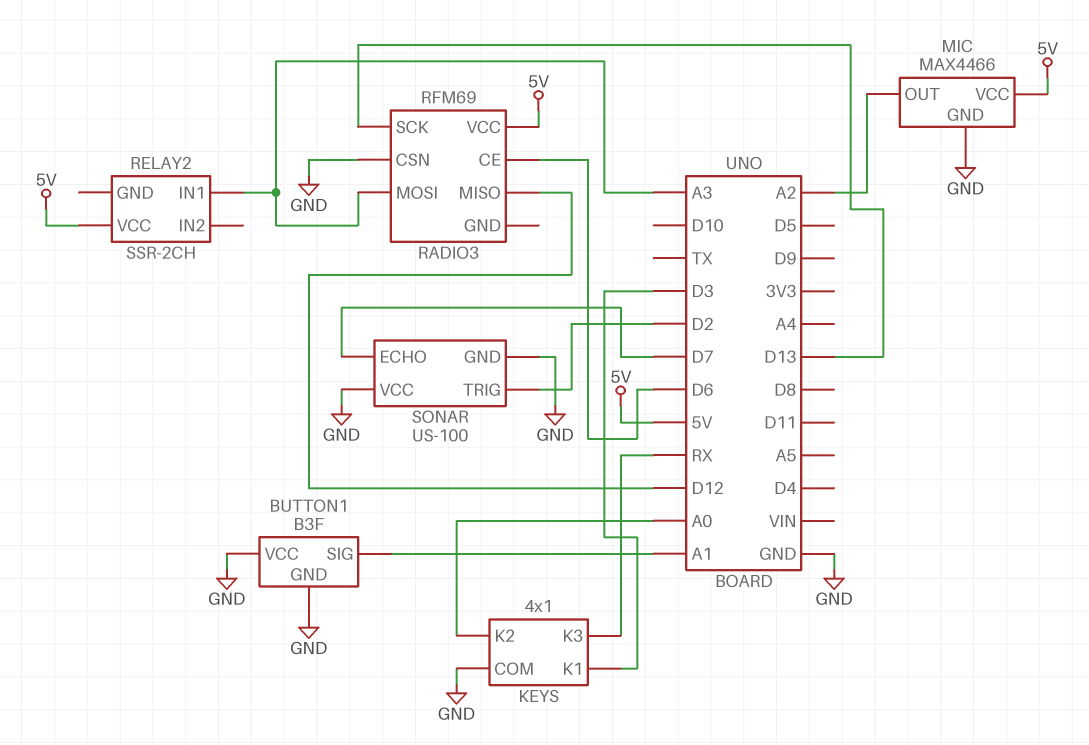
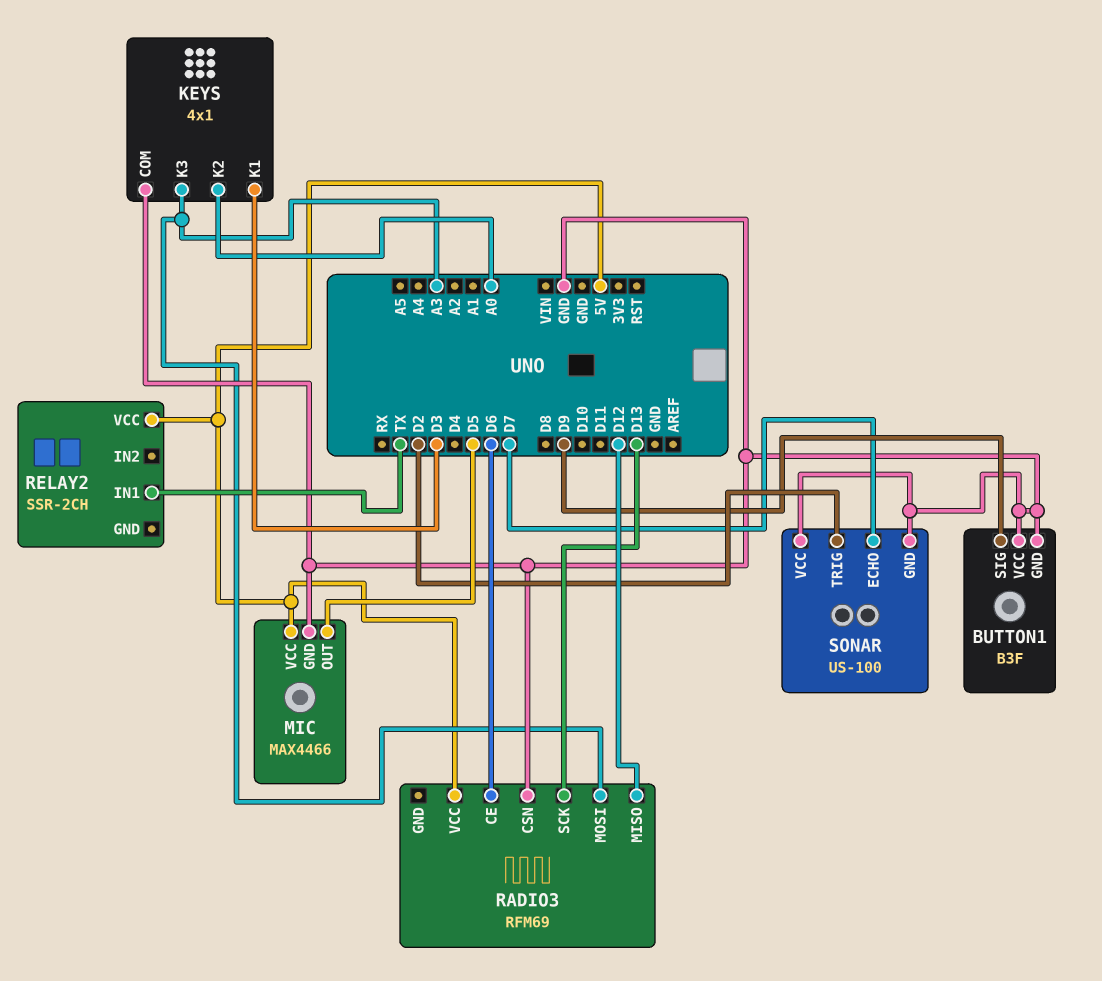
BUTTON1 pin SIG: A1 -> D9
KEYS pin K3: RX -> A3
MIC pin OUT: A2 -> D5
RELAY2 pin IN1: A3 -> TX

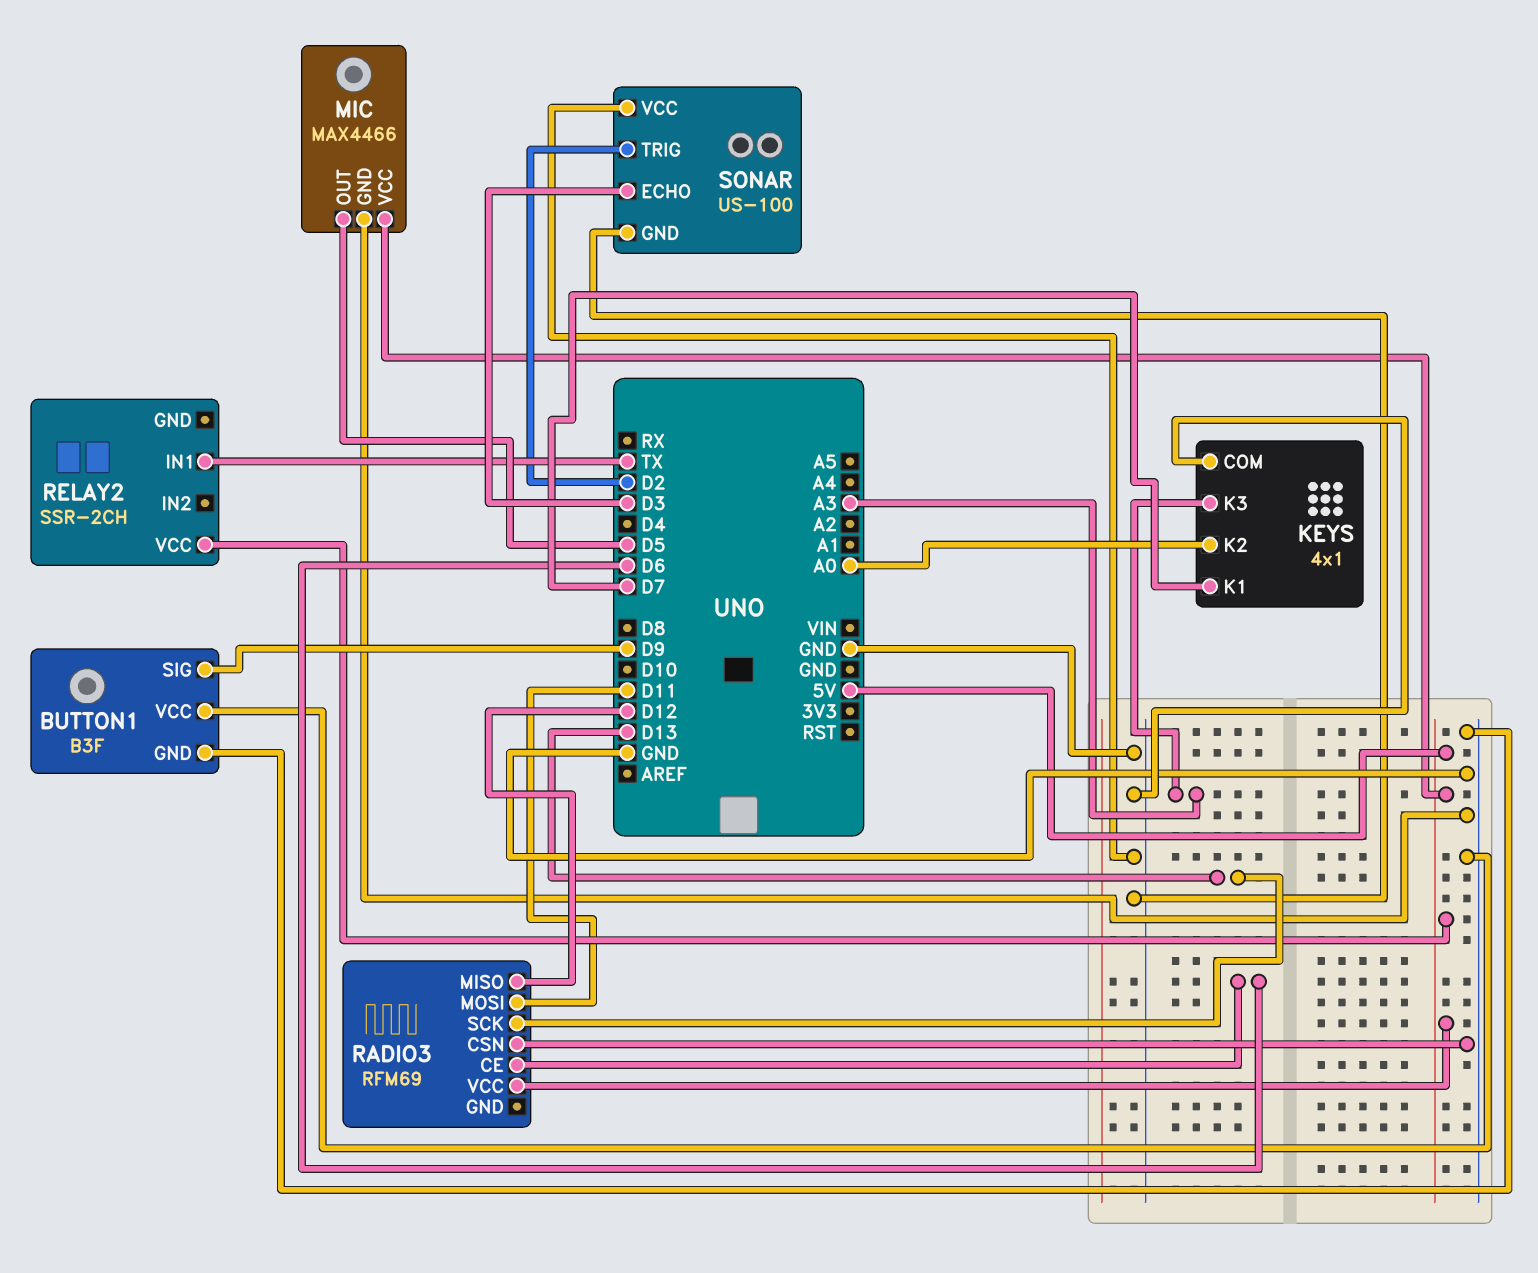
KEYS pin K1: D3 -> D7
RADIO3 pin MOSI: A3 -> D11
SONAR pin ECHO: D7 -> D3

